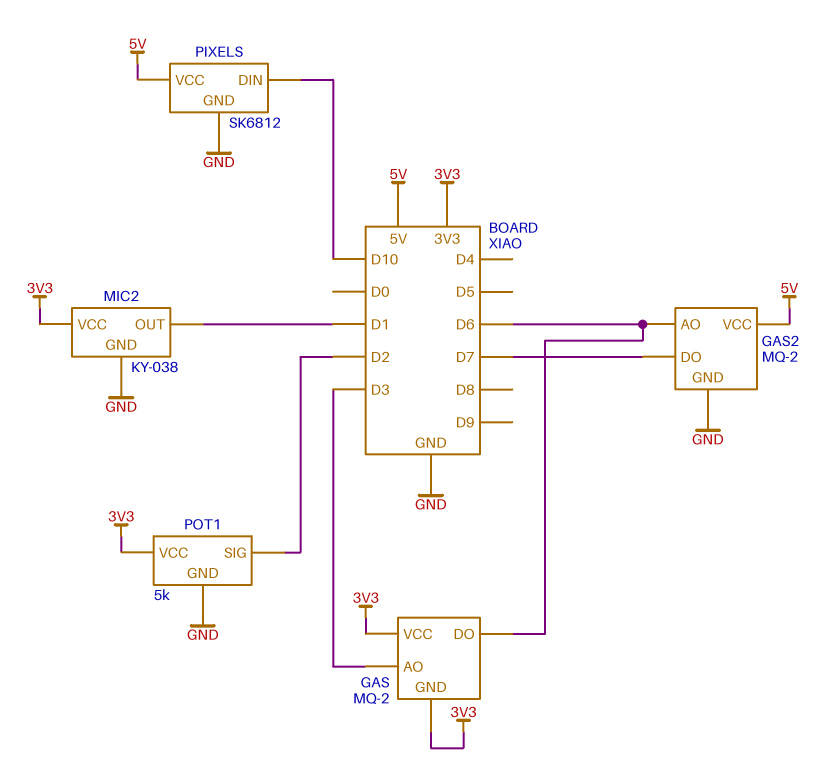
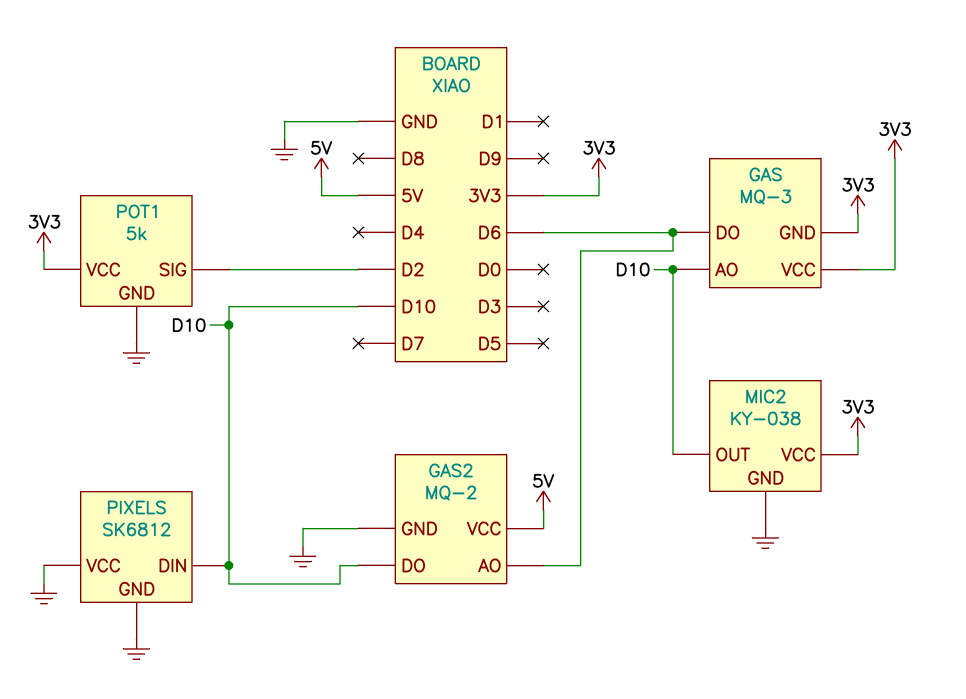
GAS: MQ-2 -> MQ-3
GAS pin AO: D3 -> D10
GAS2 pin DO: D7 -> D10
MIC2 pin OUT: D1 -> D10
PIXELS pin VCC: 5V -> GND

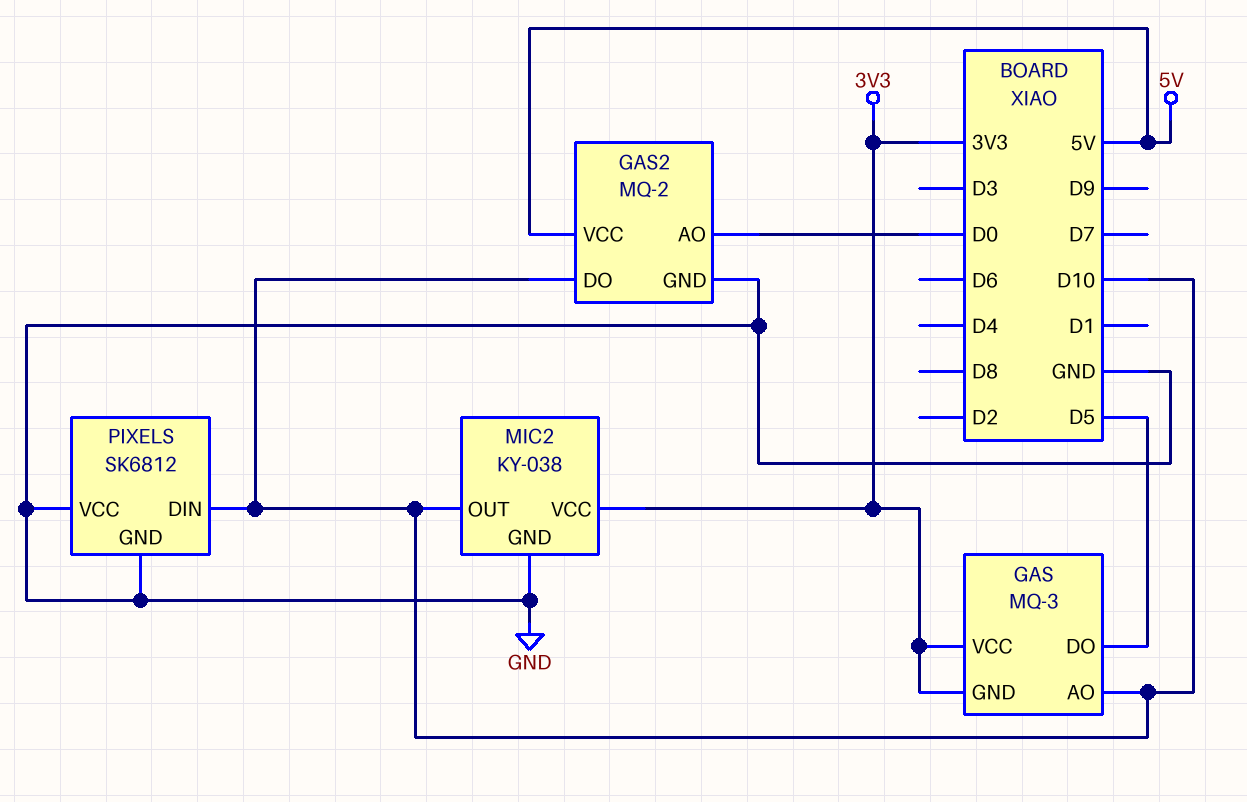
GAS pin DO: D6 -> D5
GAS2 pin AO: D6 -> D0
POT1: 5k -> none
POT1 pin GND: GND -> none
POT1 pin SIG: D2 -> none
POT1 pin VCC: 3V3 -> none

